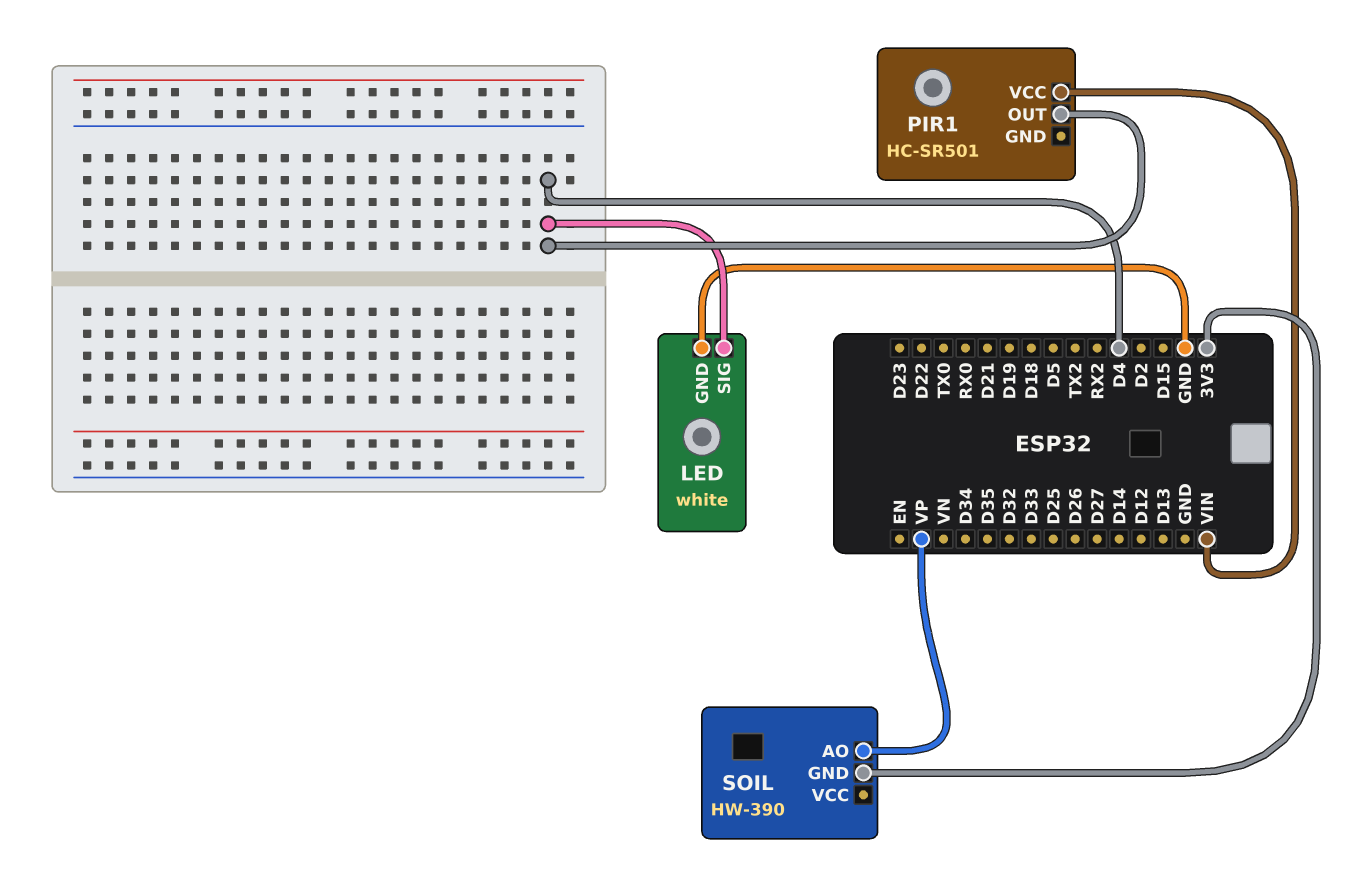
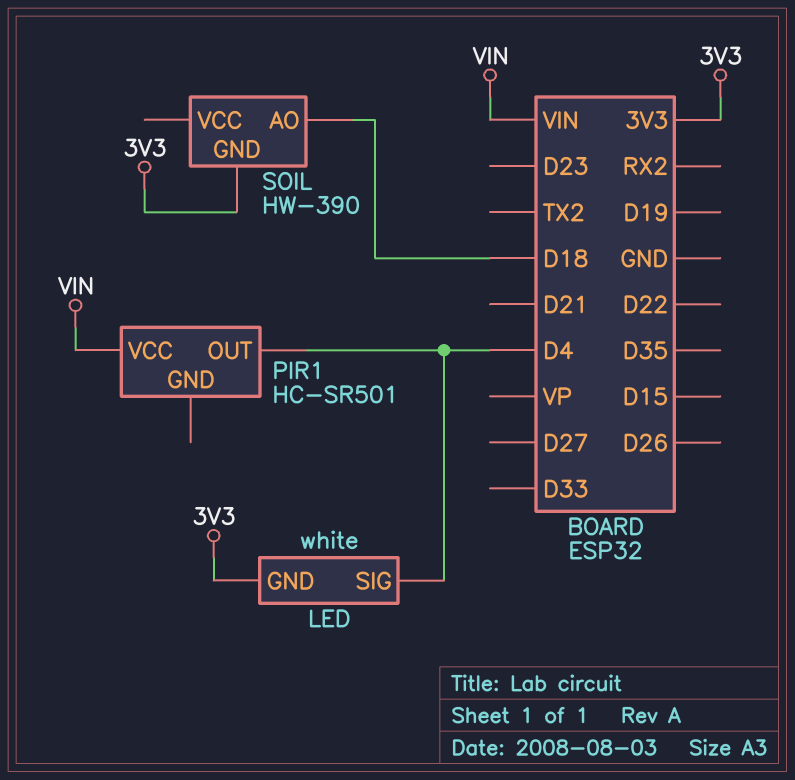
LED pin GND: GND -> 3V3
SOIL pin AO: VP -> D18

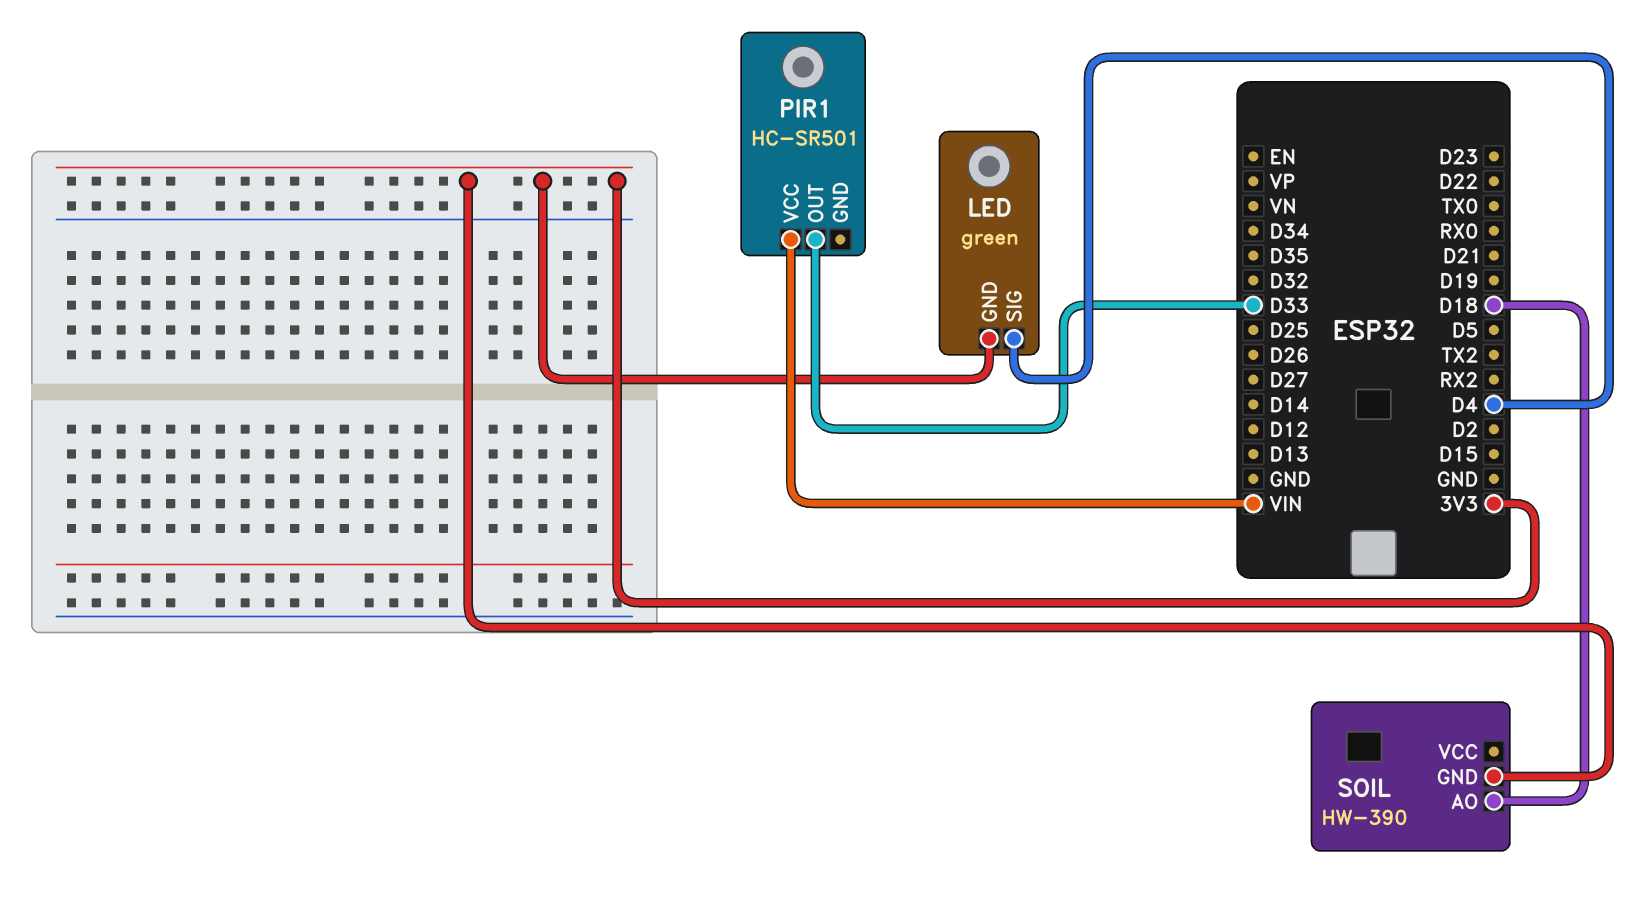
LED: white -> green
PIR1 pin OUT: D4 -> D33

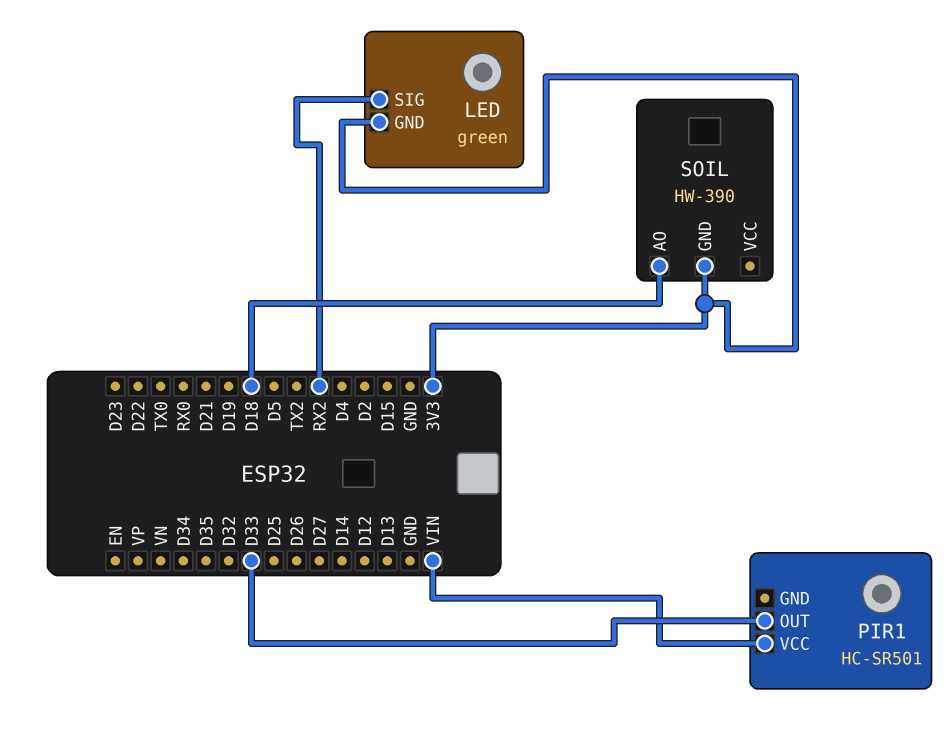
LED pin SIG: D4 -> RX2

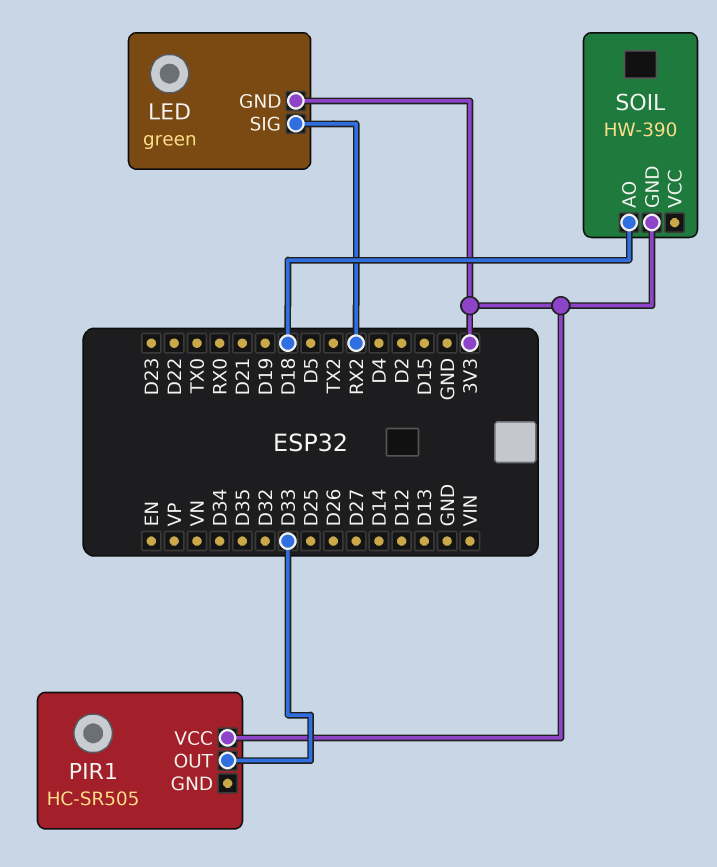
PIR1: HC-SR501 -> HC-SR505
PIR1 pin VCC: VIN -> 3V3

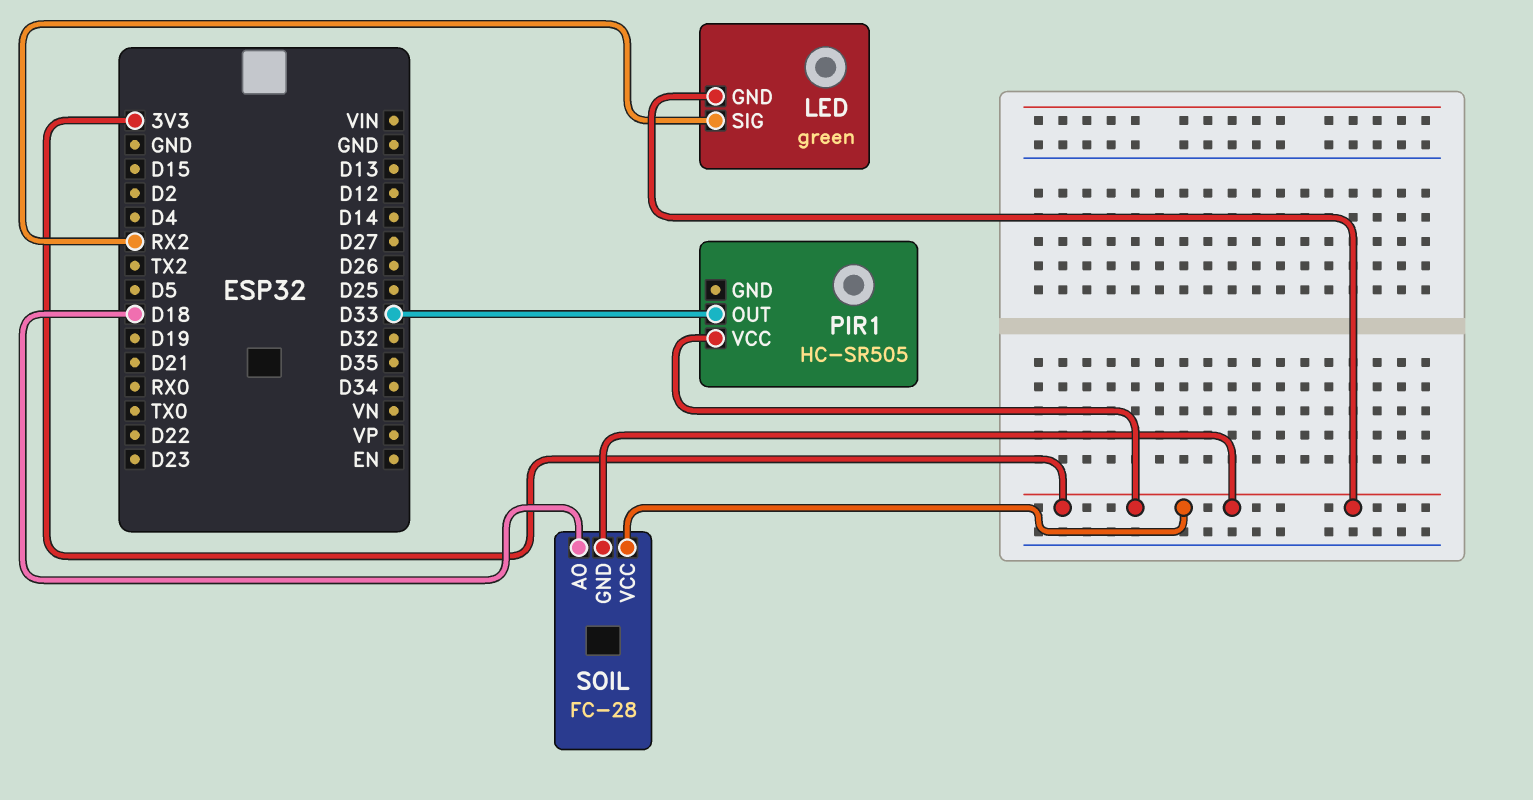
SOIL: HW-390 -> FC-28
SOIL pin VCC: none -> 3V3

